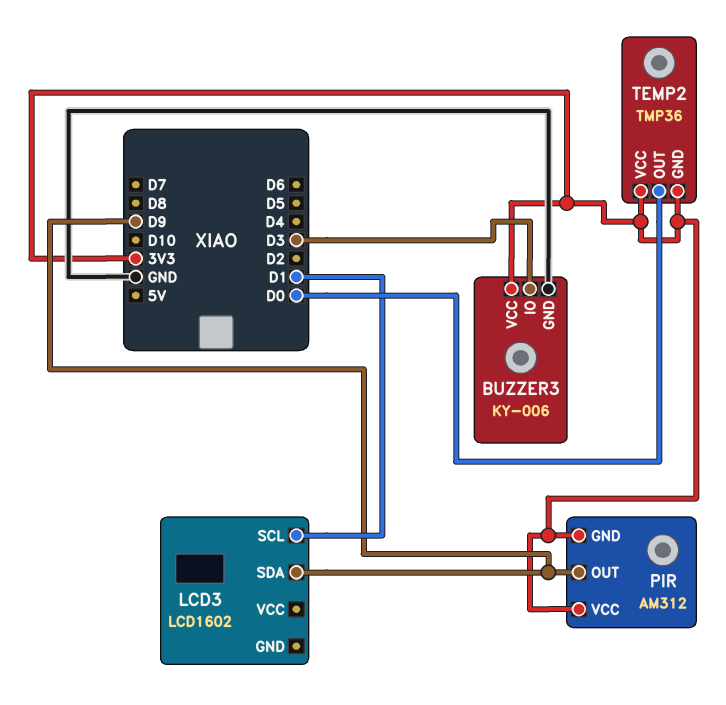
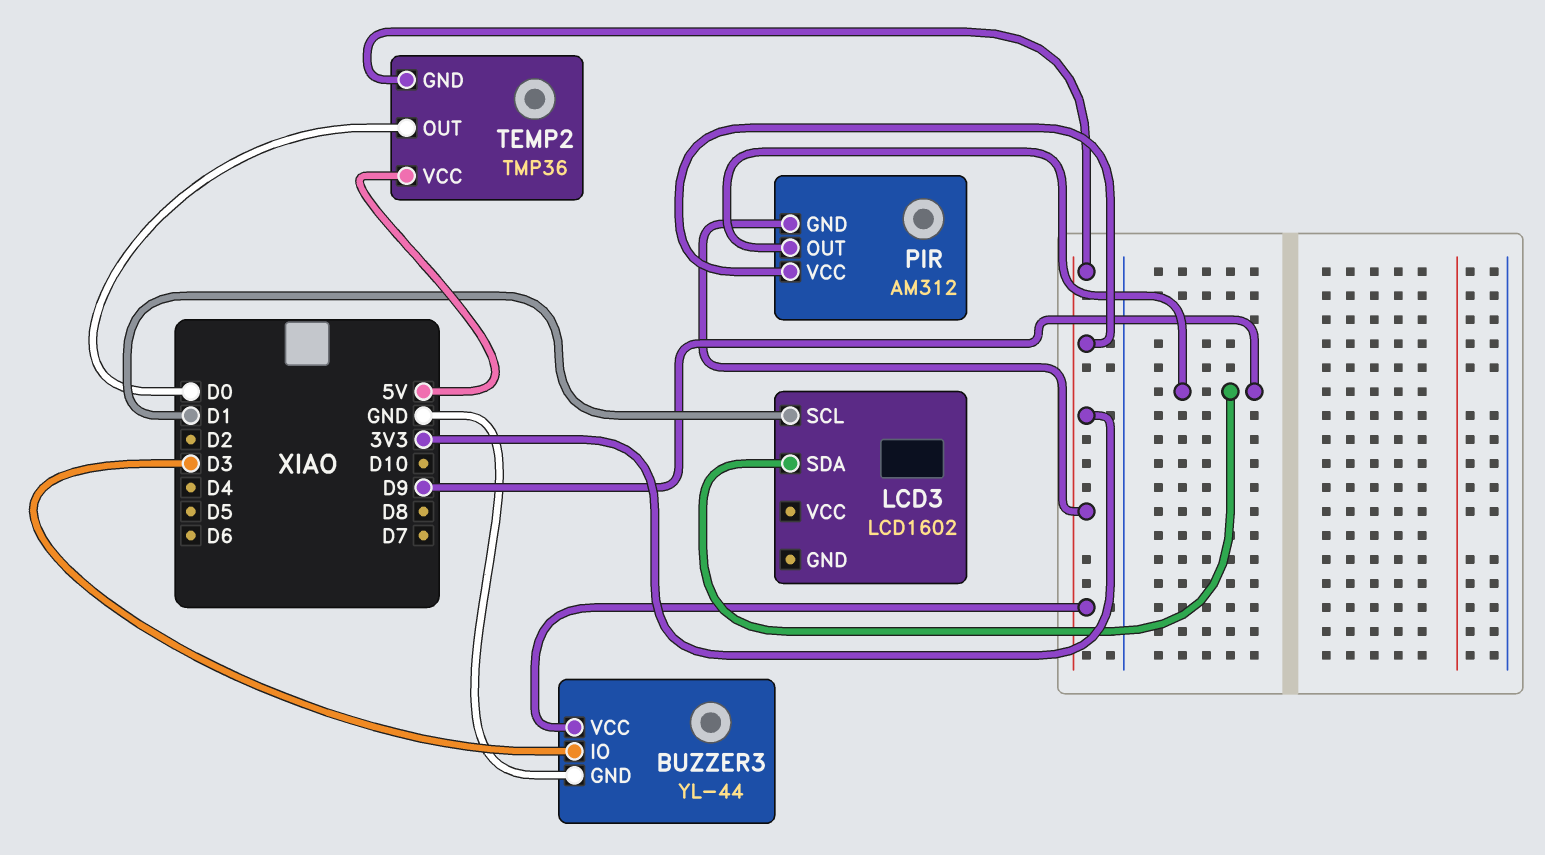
BUZZER3: KY-006 -> YL-44
TEMP2 pin VCC: 3V3 -> 5V

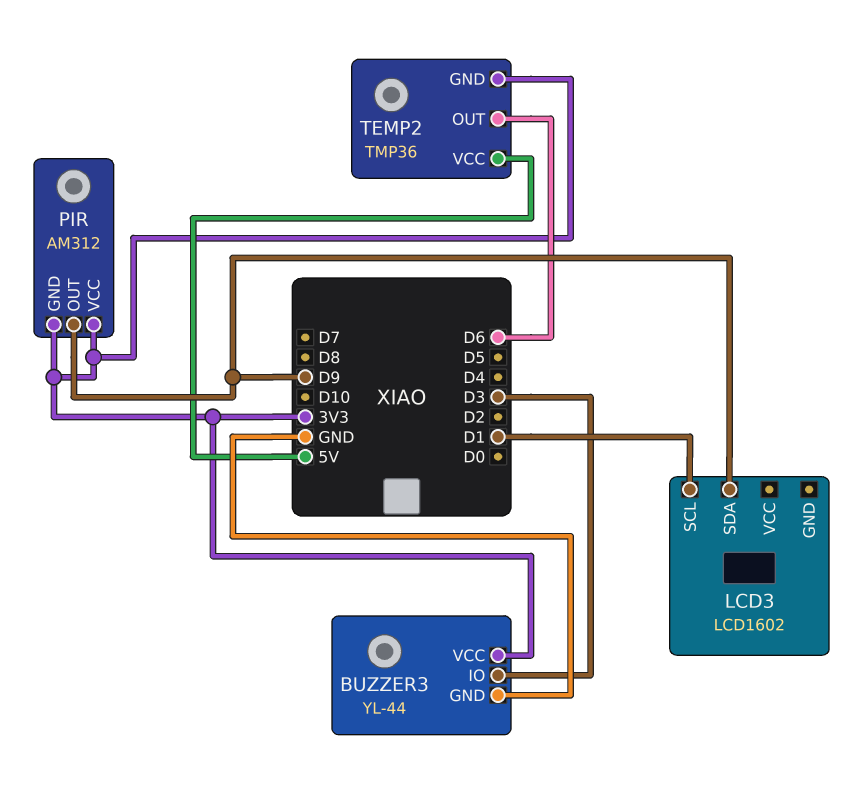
TEMP2 pin OUT: D0 -> D6

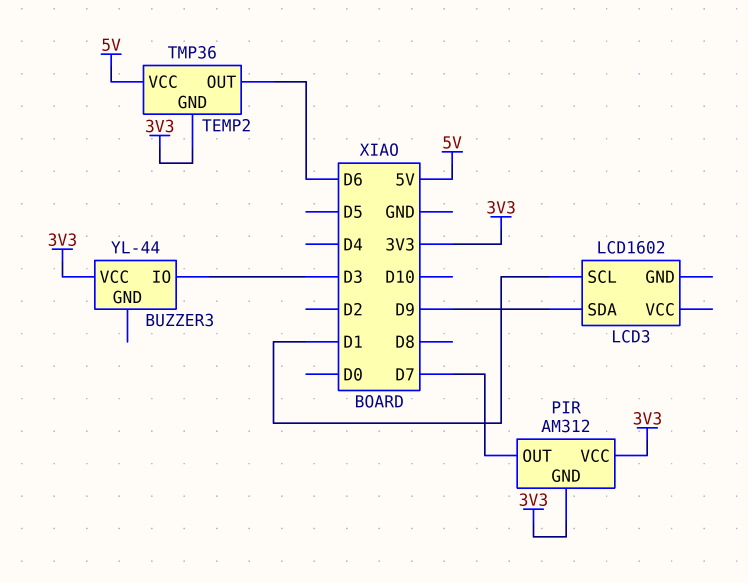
BUZZER3 pin GND: GND -> none
PIR pin OUT: D9 -> D7

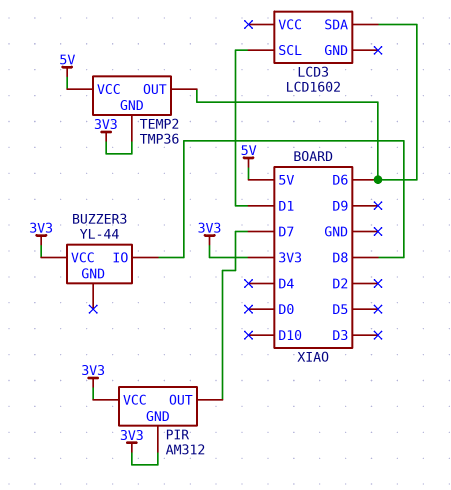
BUZZER3 pin IO: D3 -> D8
LCD3 pin SDA: D9 -> D6

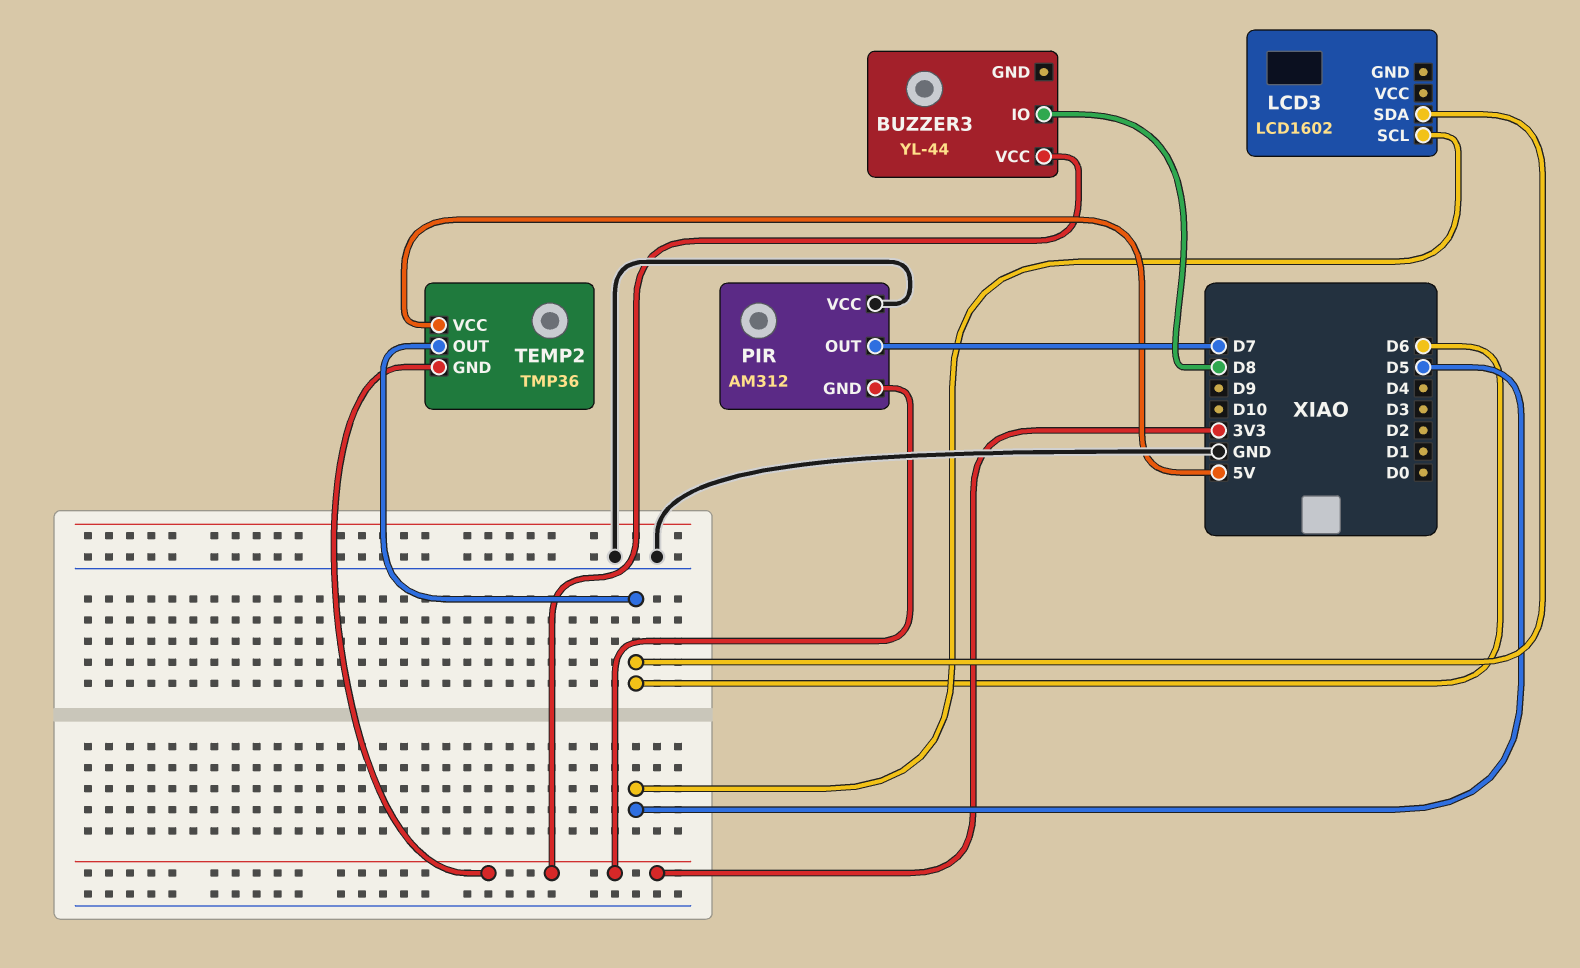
LCD3 pin SCL: D1 -> D5
PIR pin VCC: 3V3 -> GND

